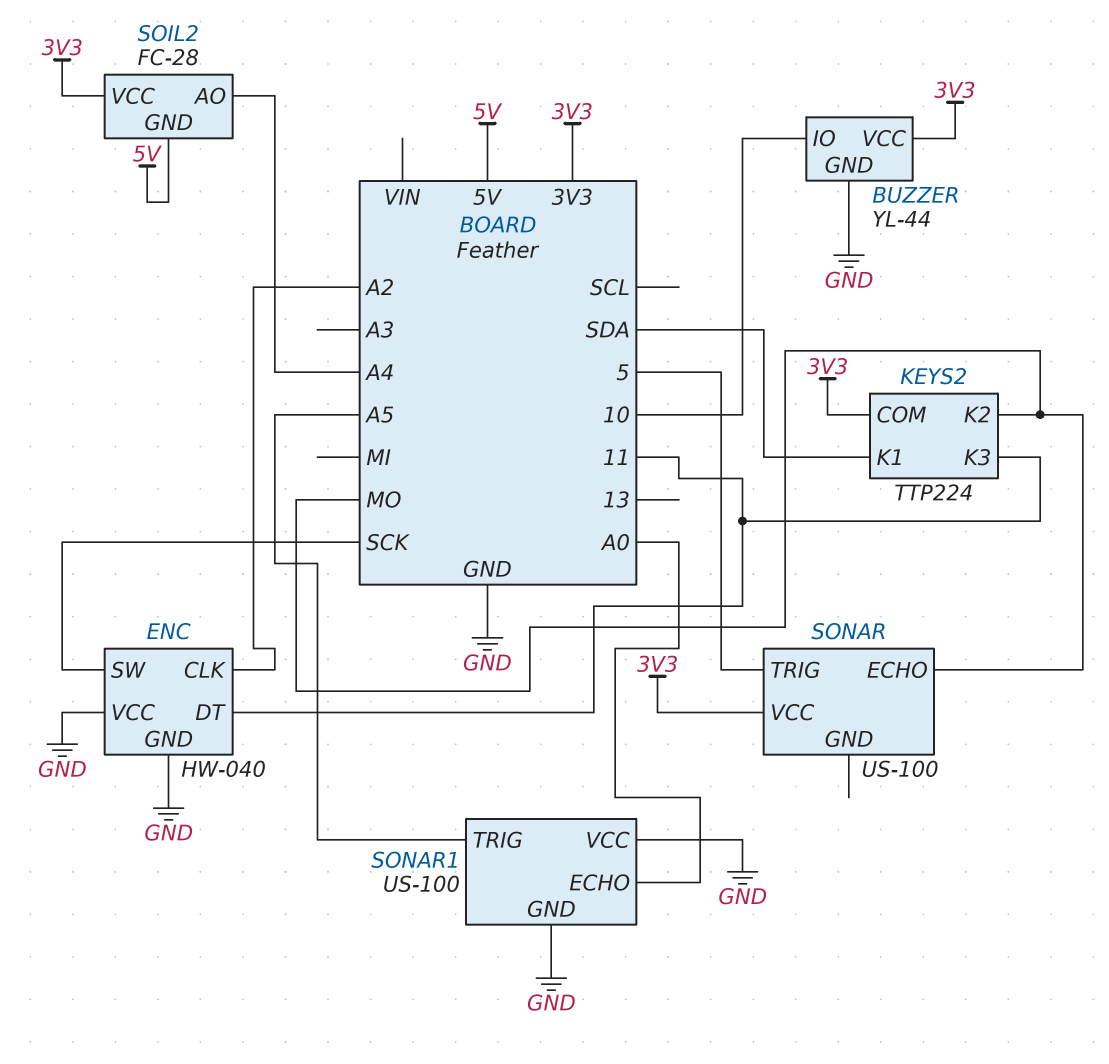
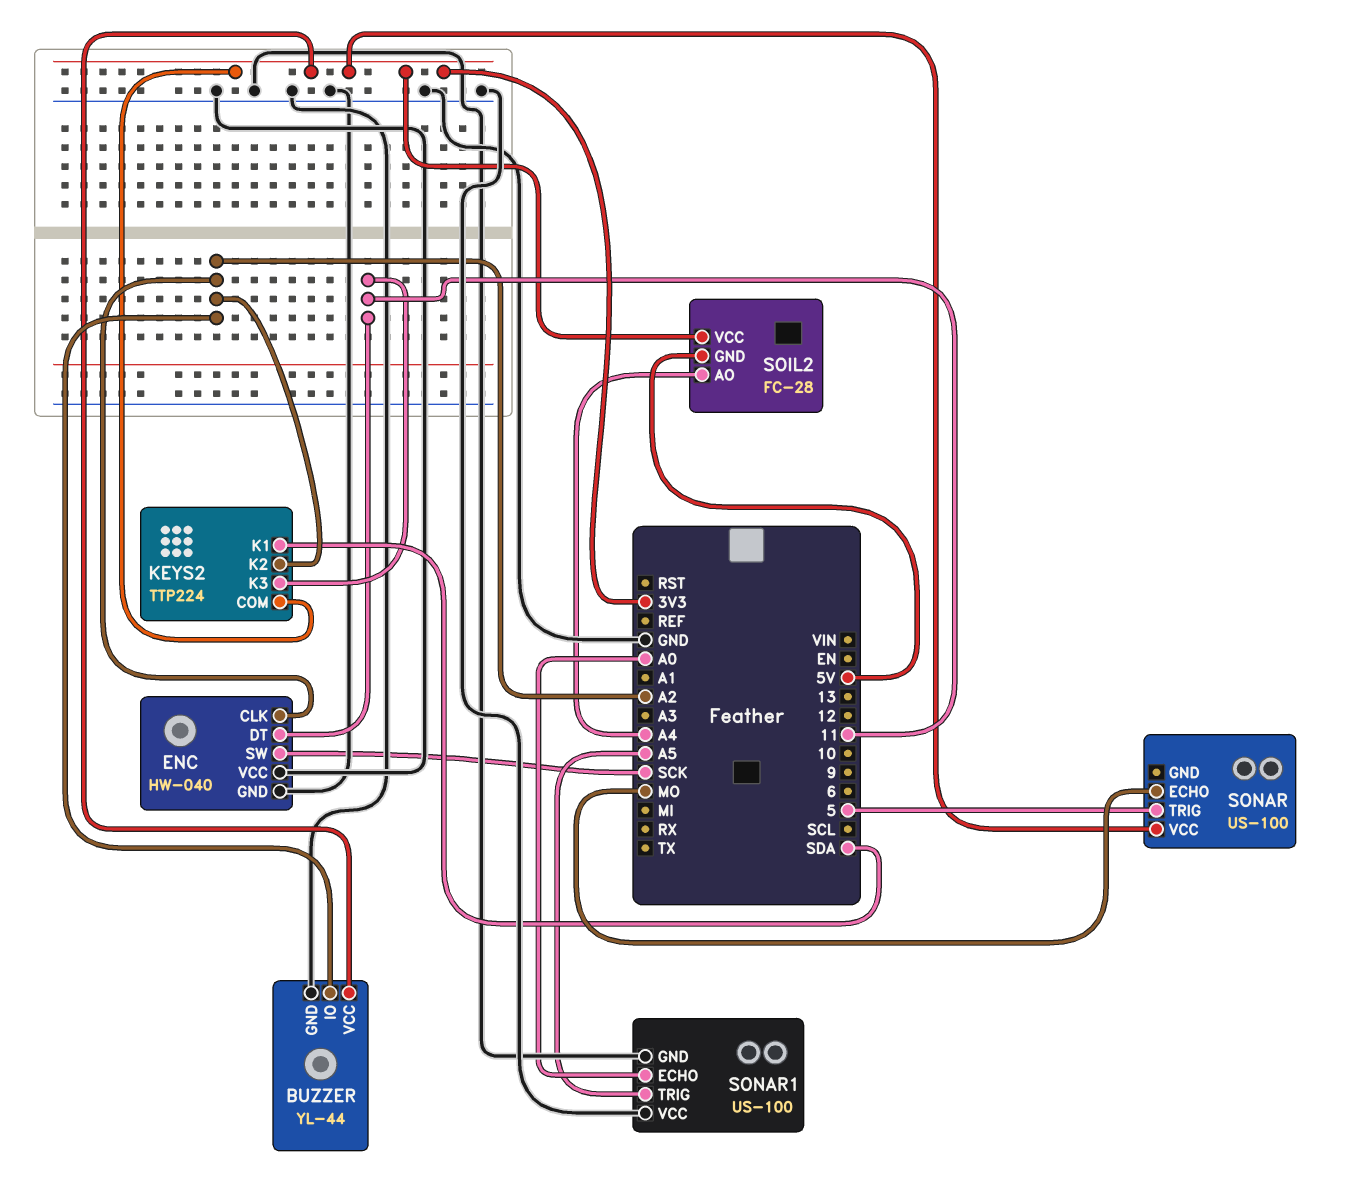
BUZZER pin IO: 10 -> A2
KEYS2 pin K2: MO -> A2

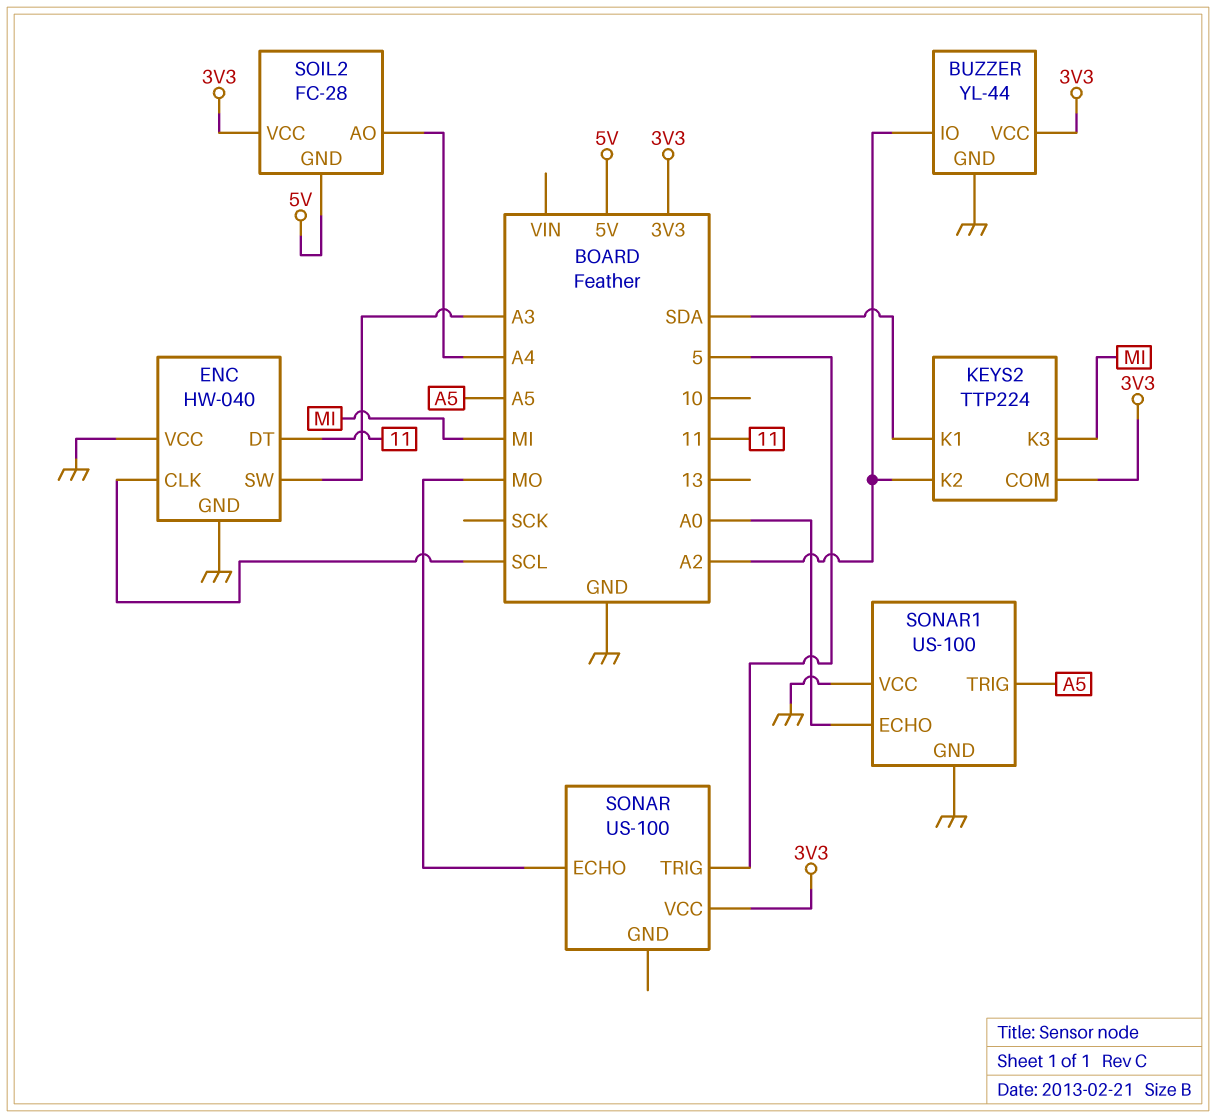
ENC pin CLK: A2 -> SCL
ENC pin SW: SCK -> A3
KEYS2 pin K3: 11 -> MI

